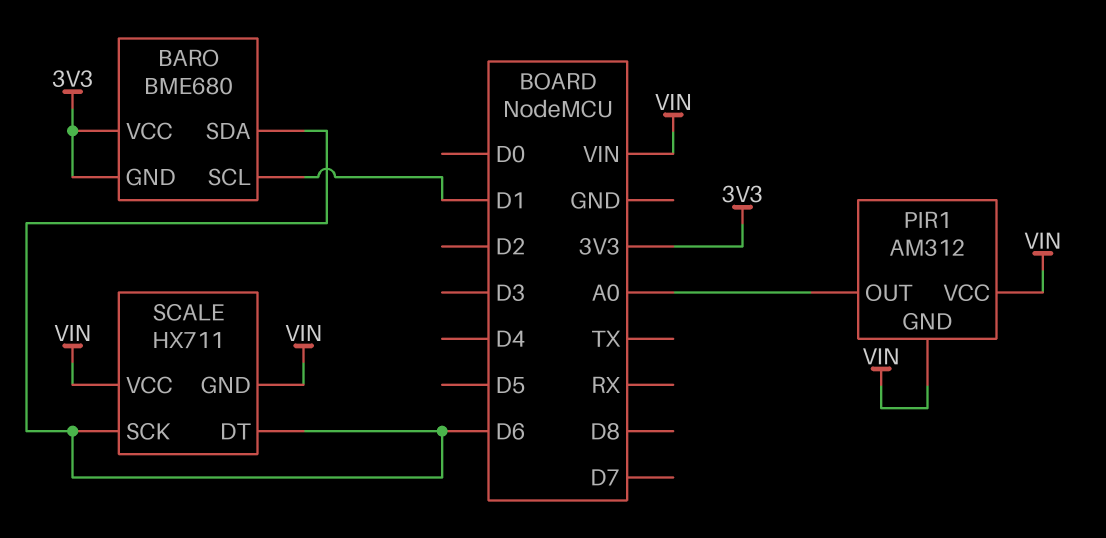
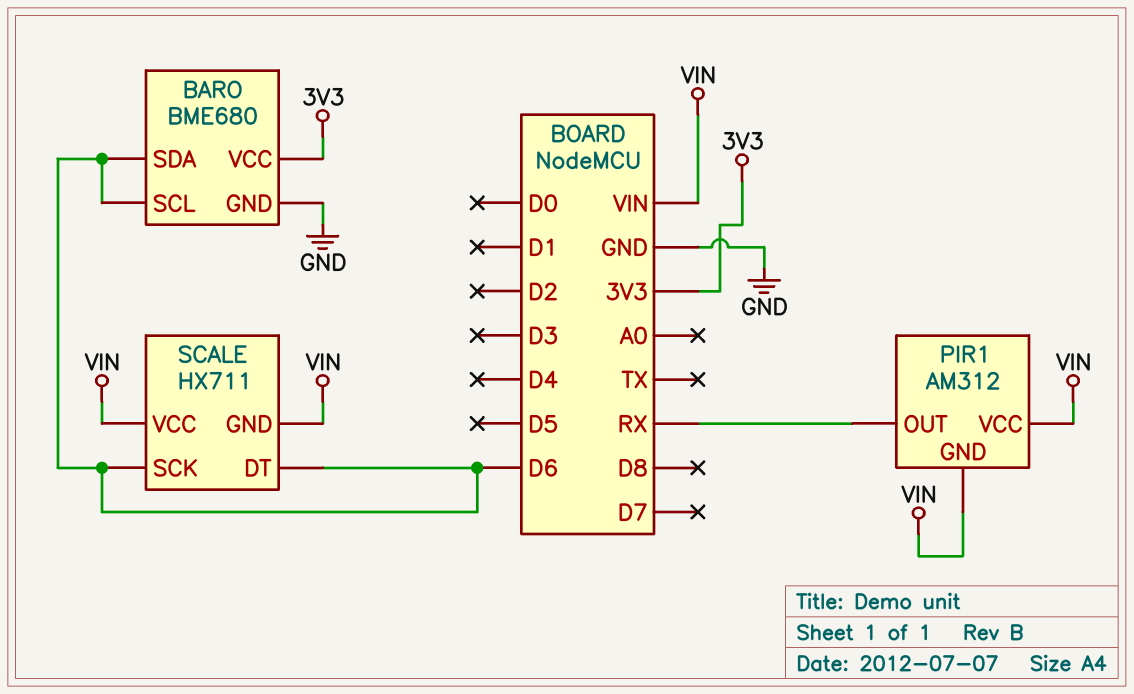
BARO pin GND: 3V3 -> GND
BARO pin SCL: D1 -> D6
PIR1 pin OUT: A0 -> RX

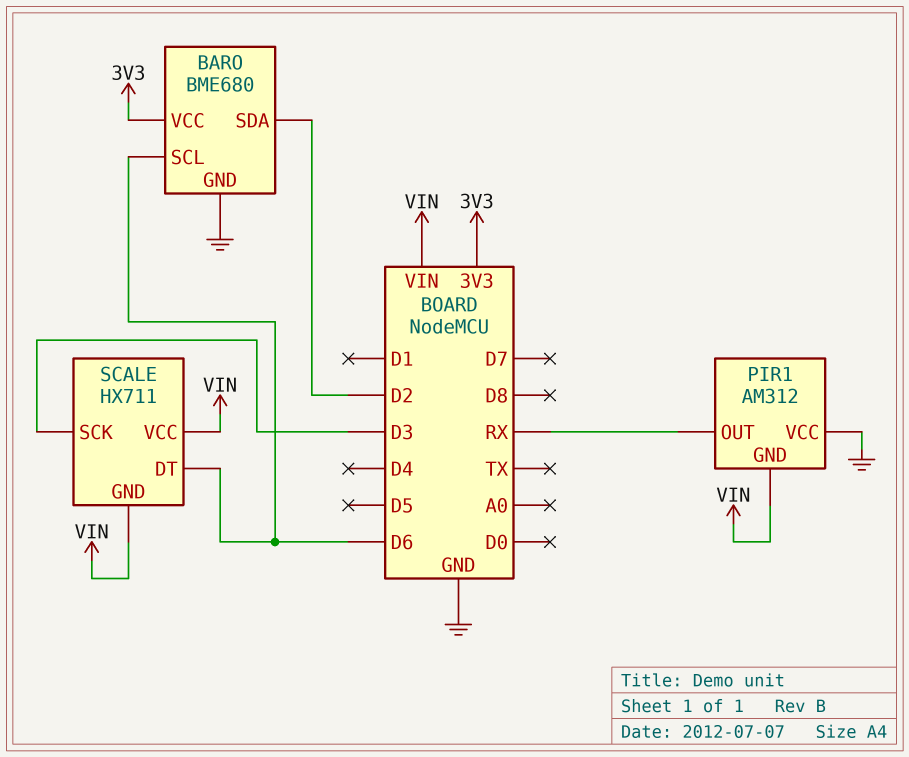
BARO pin SDA: D6 -> D2
PIR1 pin VCC: VIN -> GND
SCALE pin SCK: D6 -> D3

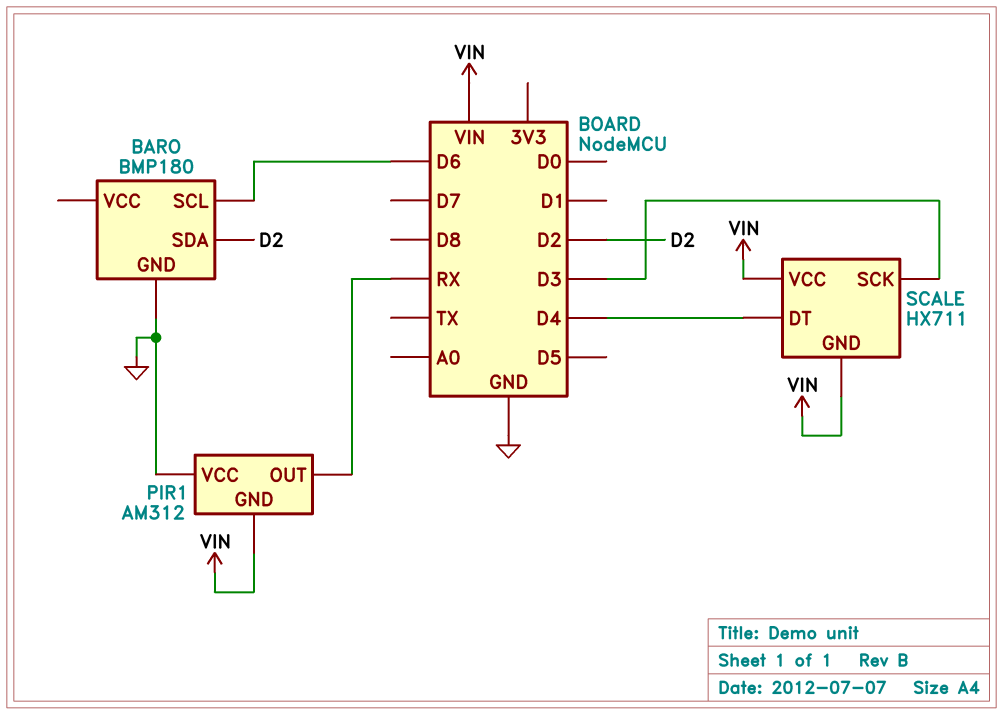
BARO: BME680 -> BMP180
BARO pin VCC: 3V3 -> none
SCALE pin DT: D6 -> D4

